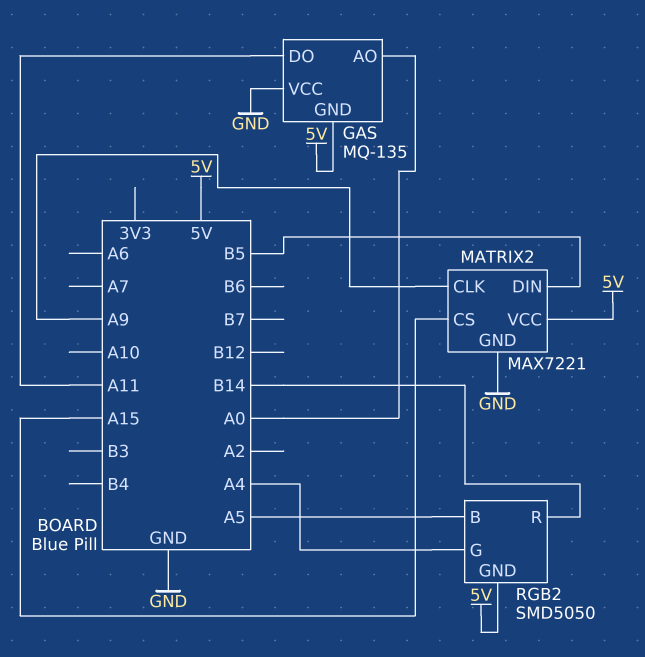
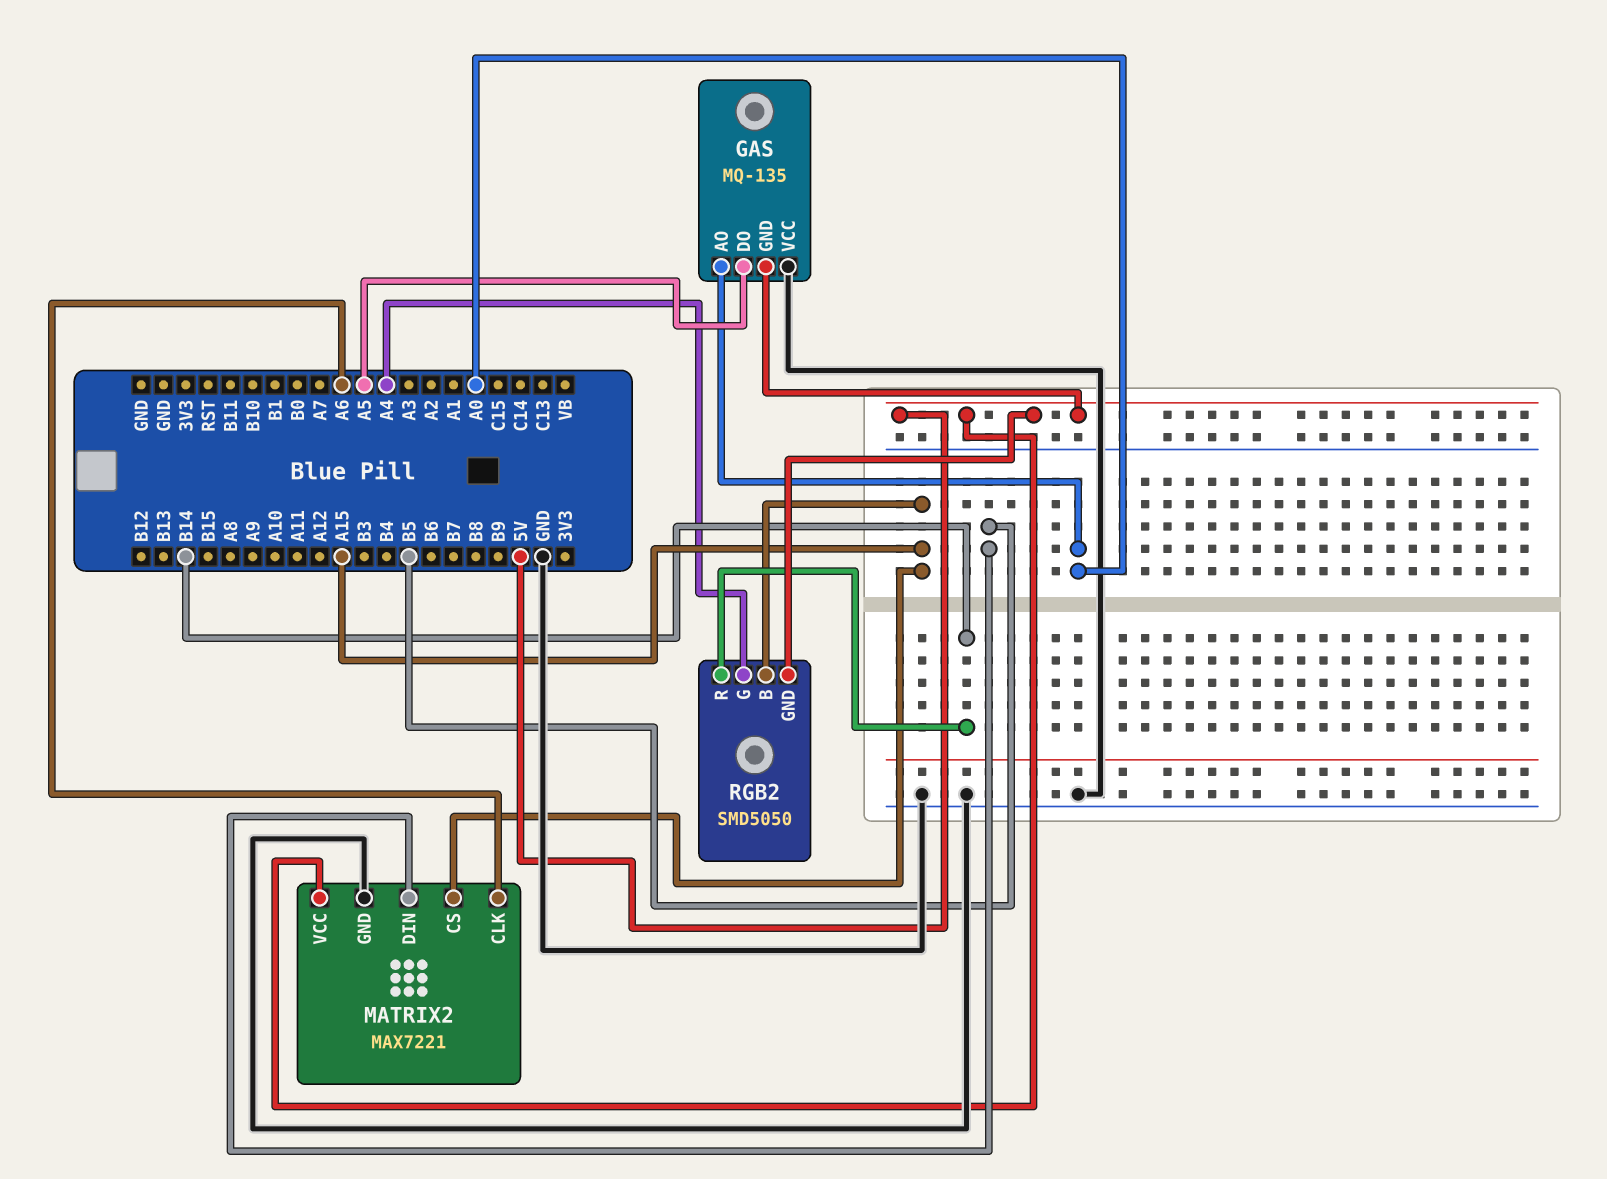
GAS pin DO: A11 -> A5
MATRIX2 pin CLK: A9 -> A6
RGB2 pin B: A5 -> A15

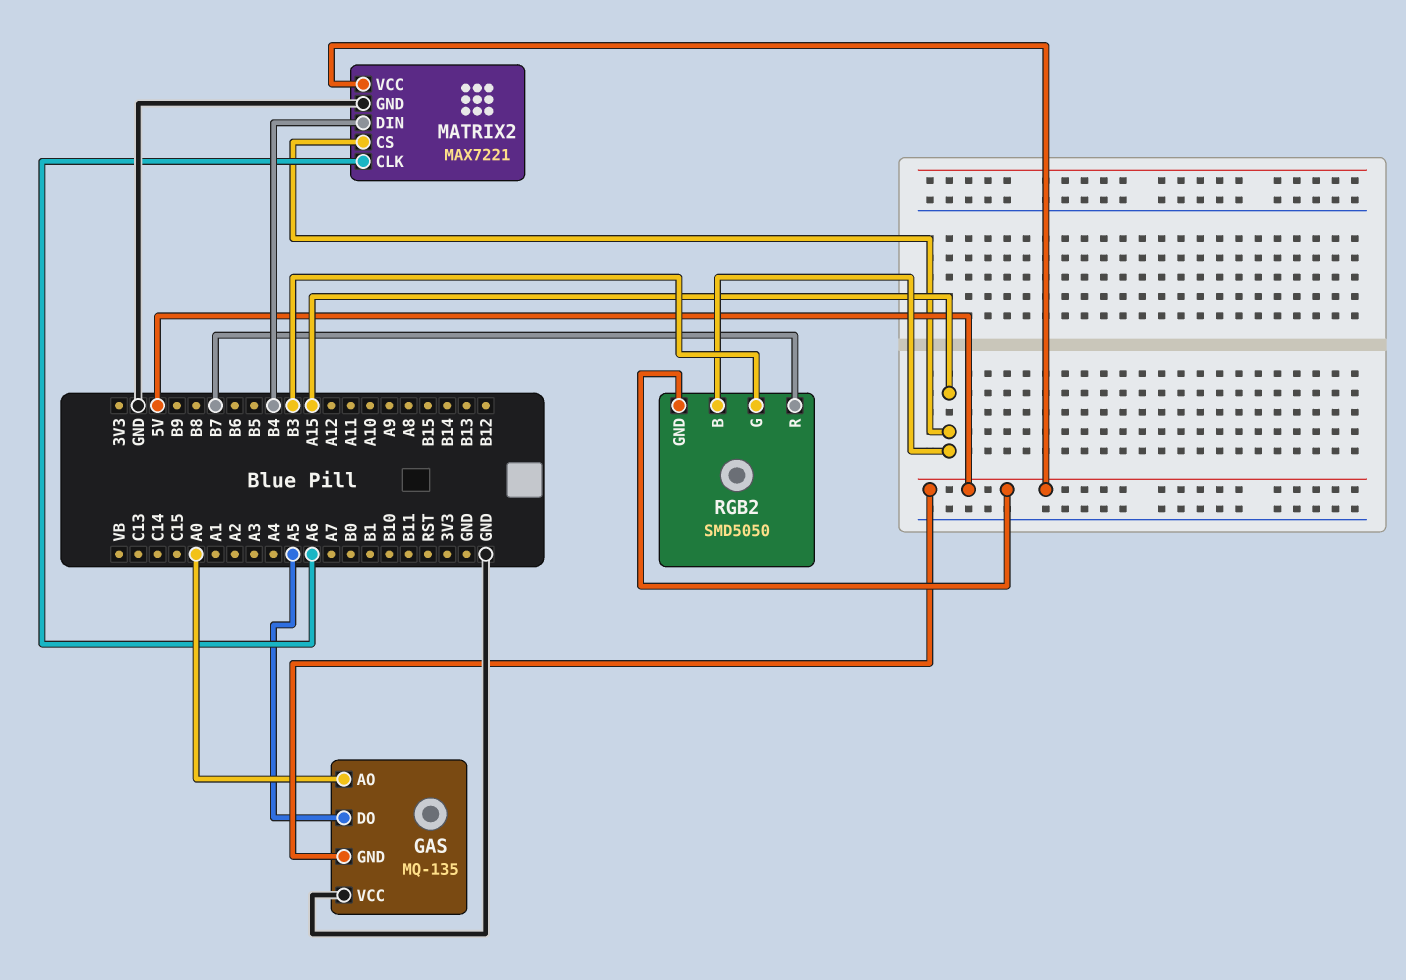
MATRIX2 pin DIN: B5 -> B4
RGB2 pin G: A4 -> B3
RGB2 pin R: B14 -> B7

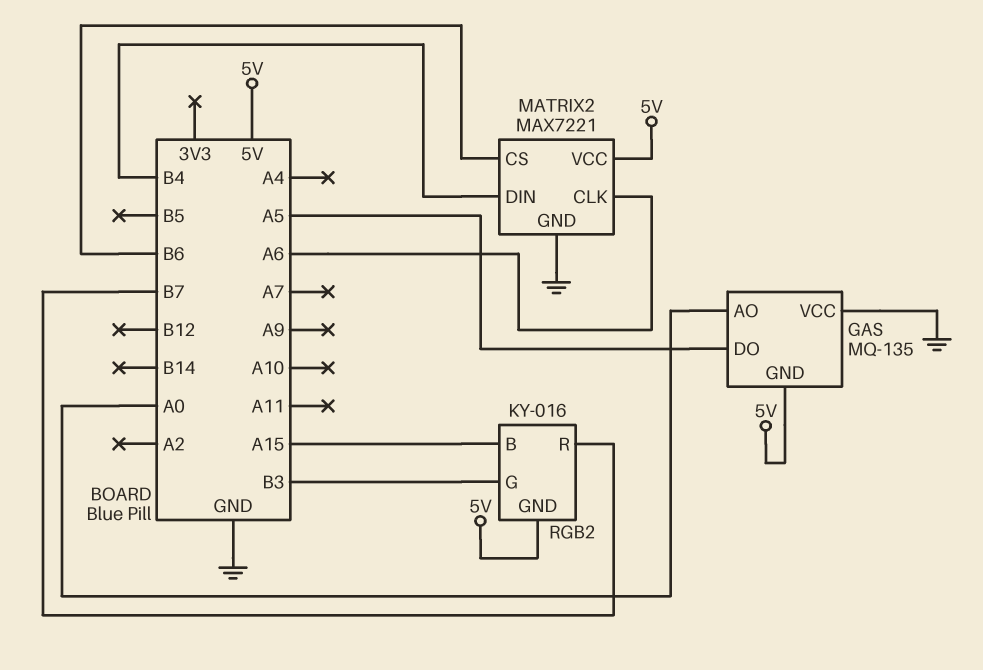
MATRIX2 pin CS: A15 -> B6
RGB2: SMD5050 -> KY-016

